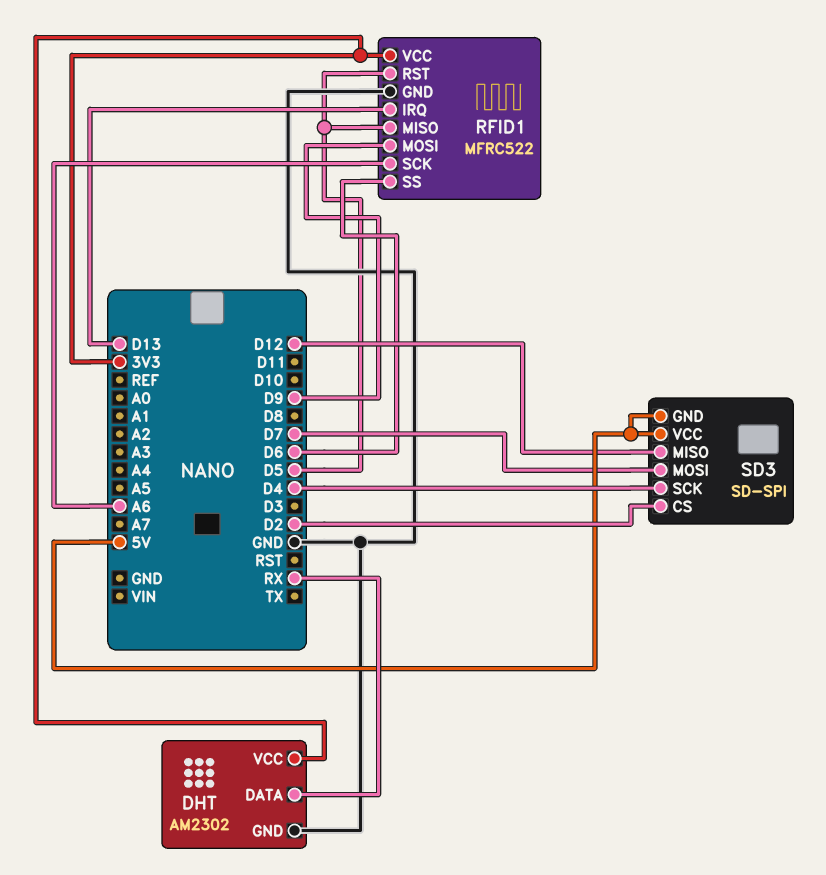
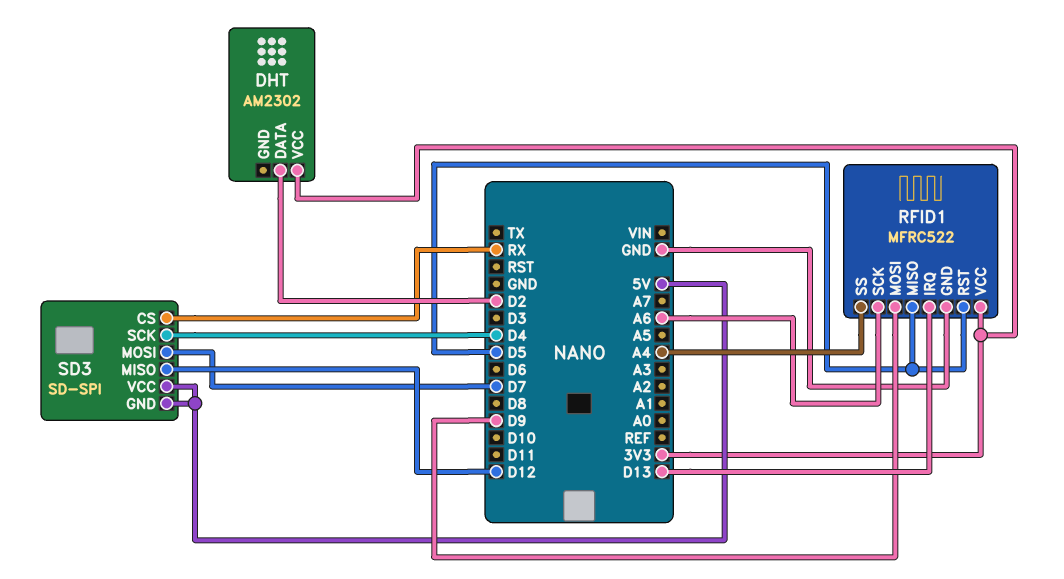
DHT pin DATA: RX -> D2
DHT pin GND: GND -> none
RFID1 pin SS: D6 -> A4
SD3 pin CS: D2 -> RX

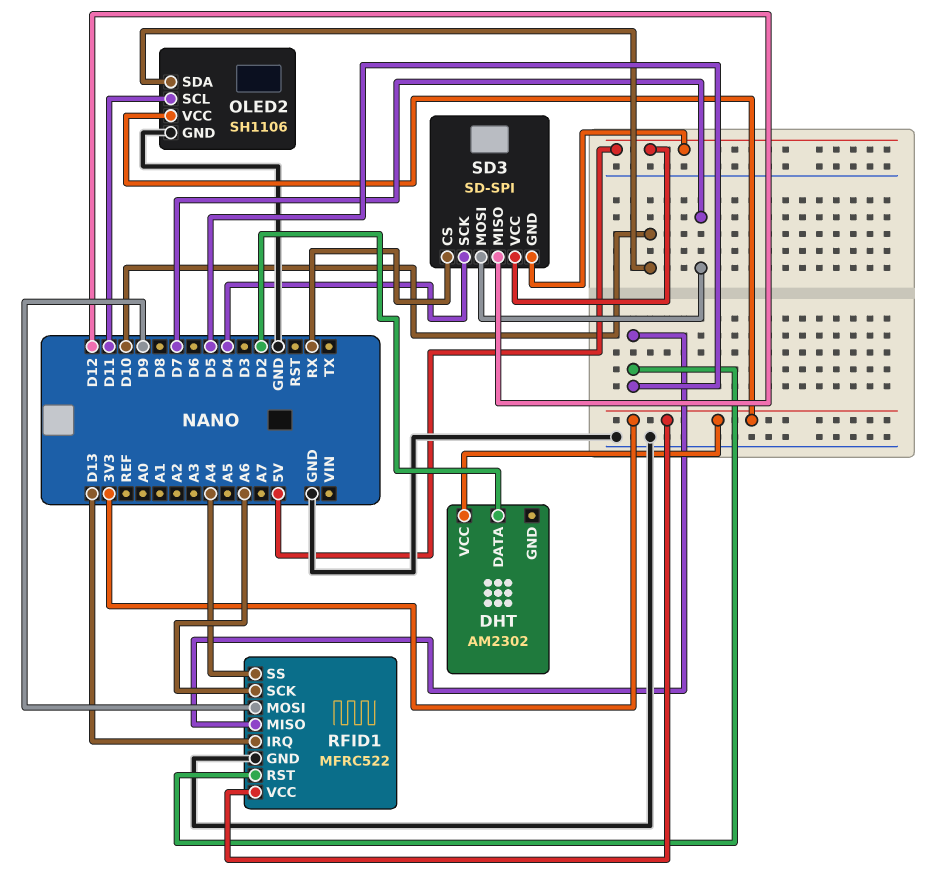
OLED2: none -> SH1106
OLED2 pin GND: none -> GND
OLED2 pin SCL: none -> D11
OLED2 pin SDA: none -> D10
OLED2 pin VCC: none -> 3V3

